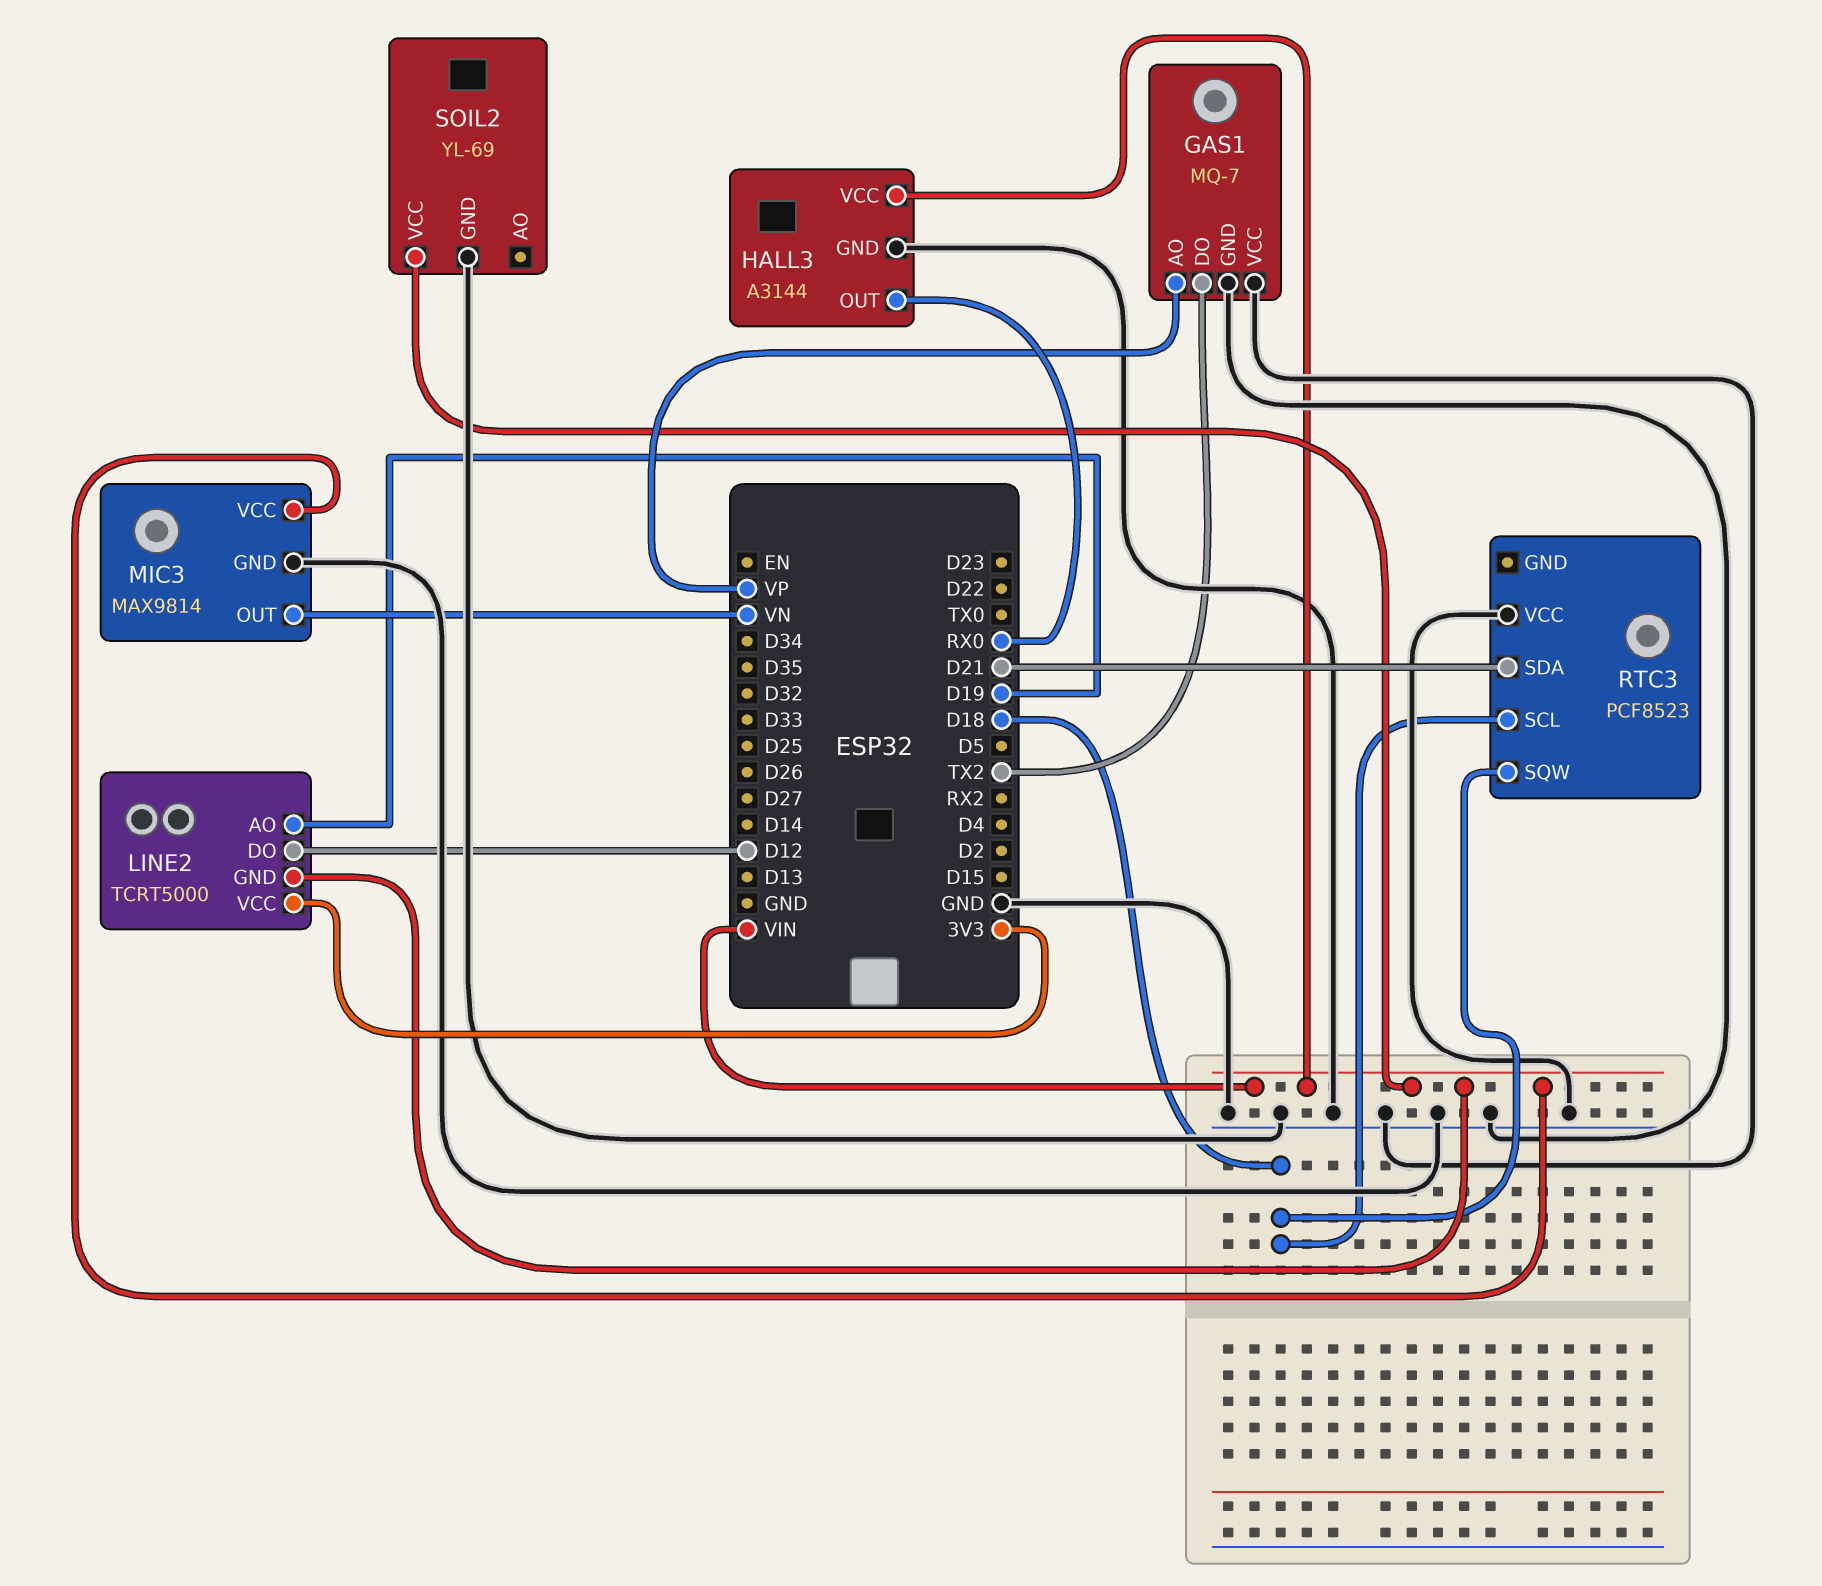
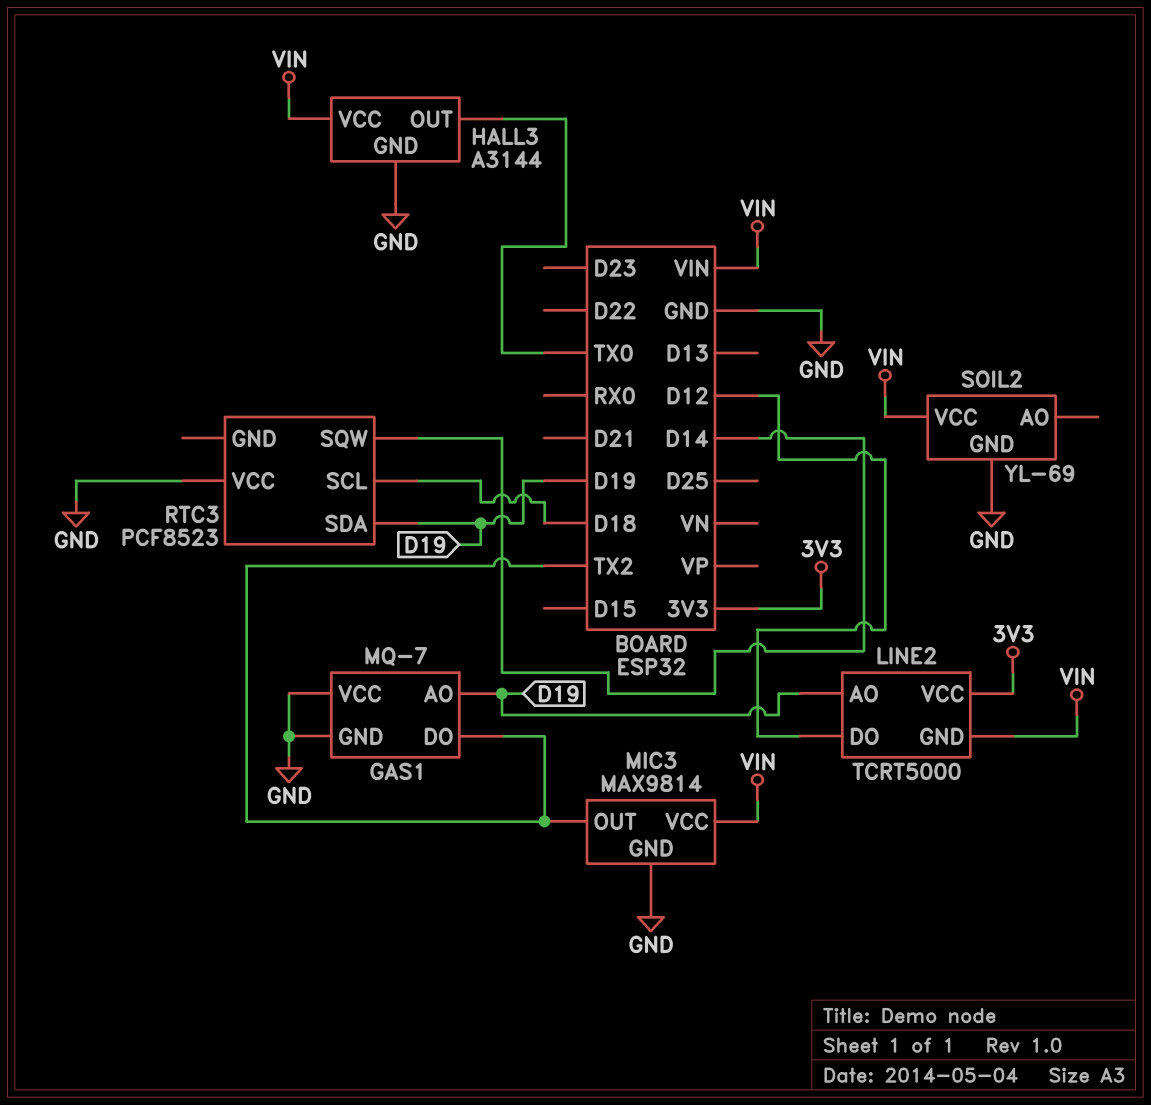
GAS1 pin AO: VP -> D19
HALL3 pin OUT: RX0 -> TX0
MIC3 pin OUT: VN -> TX2
RTC3 pin SDA: D21 -> D19
RTC3 pin SQW: D18 -> D14

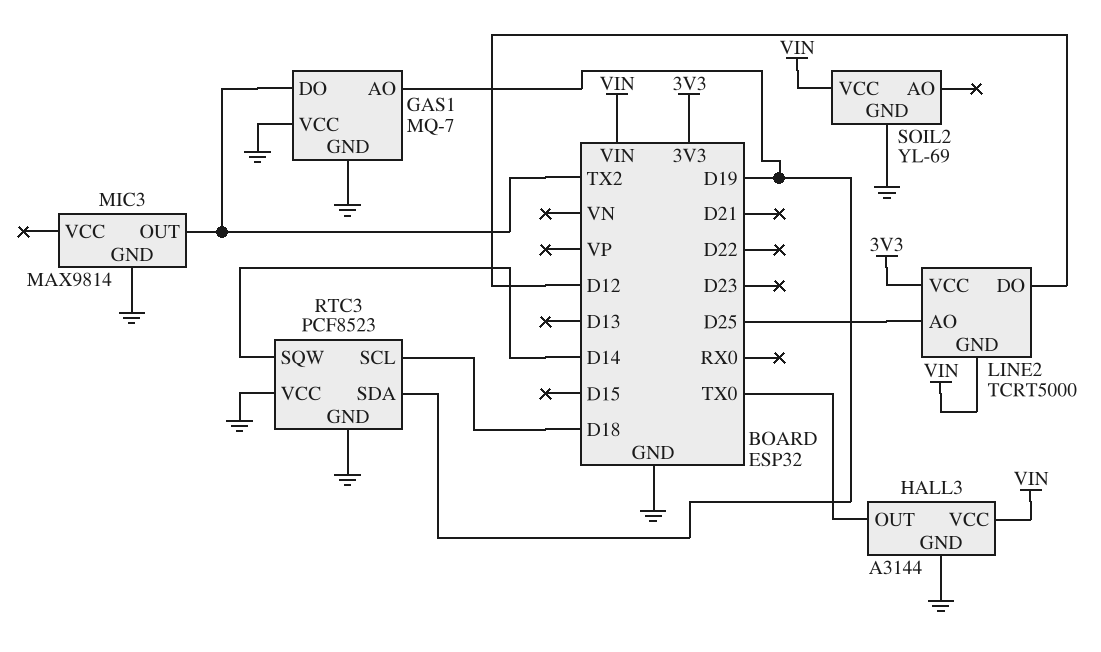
LINE2 pin AO: D19 -> D25
MIC3 pin VCC: VIN -> none
RTC3 pin GND: none -> GND

